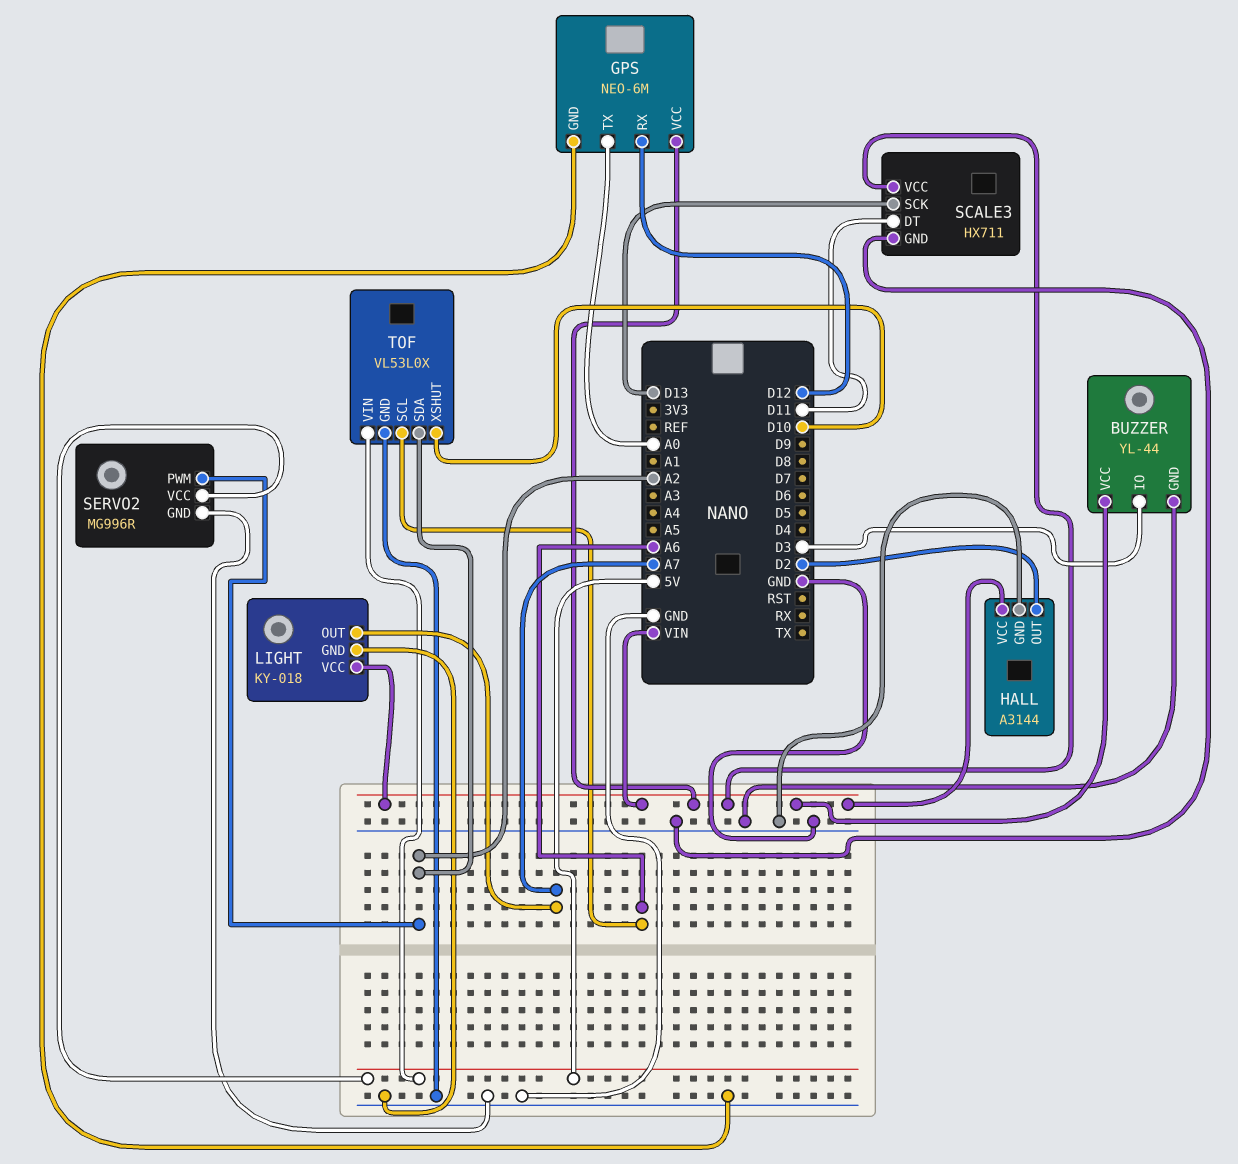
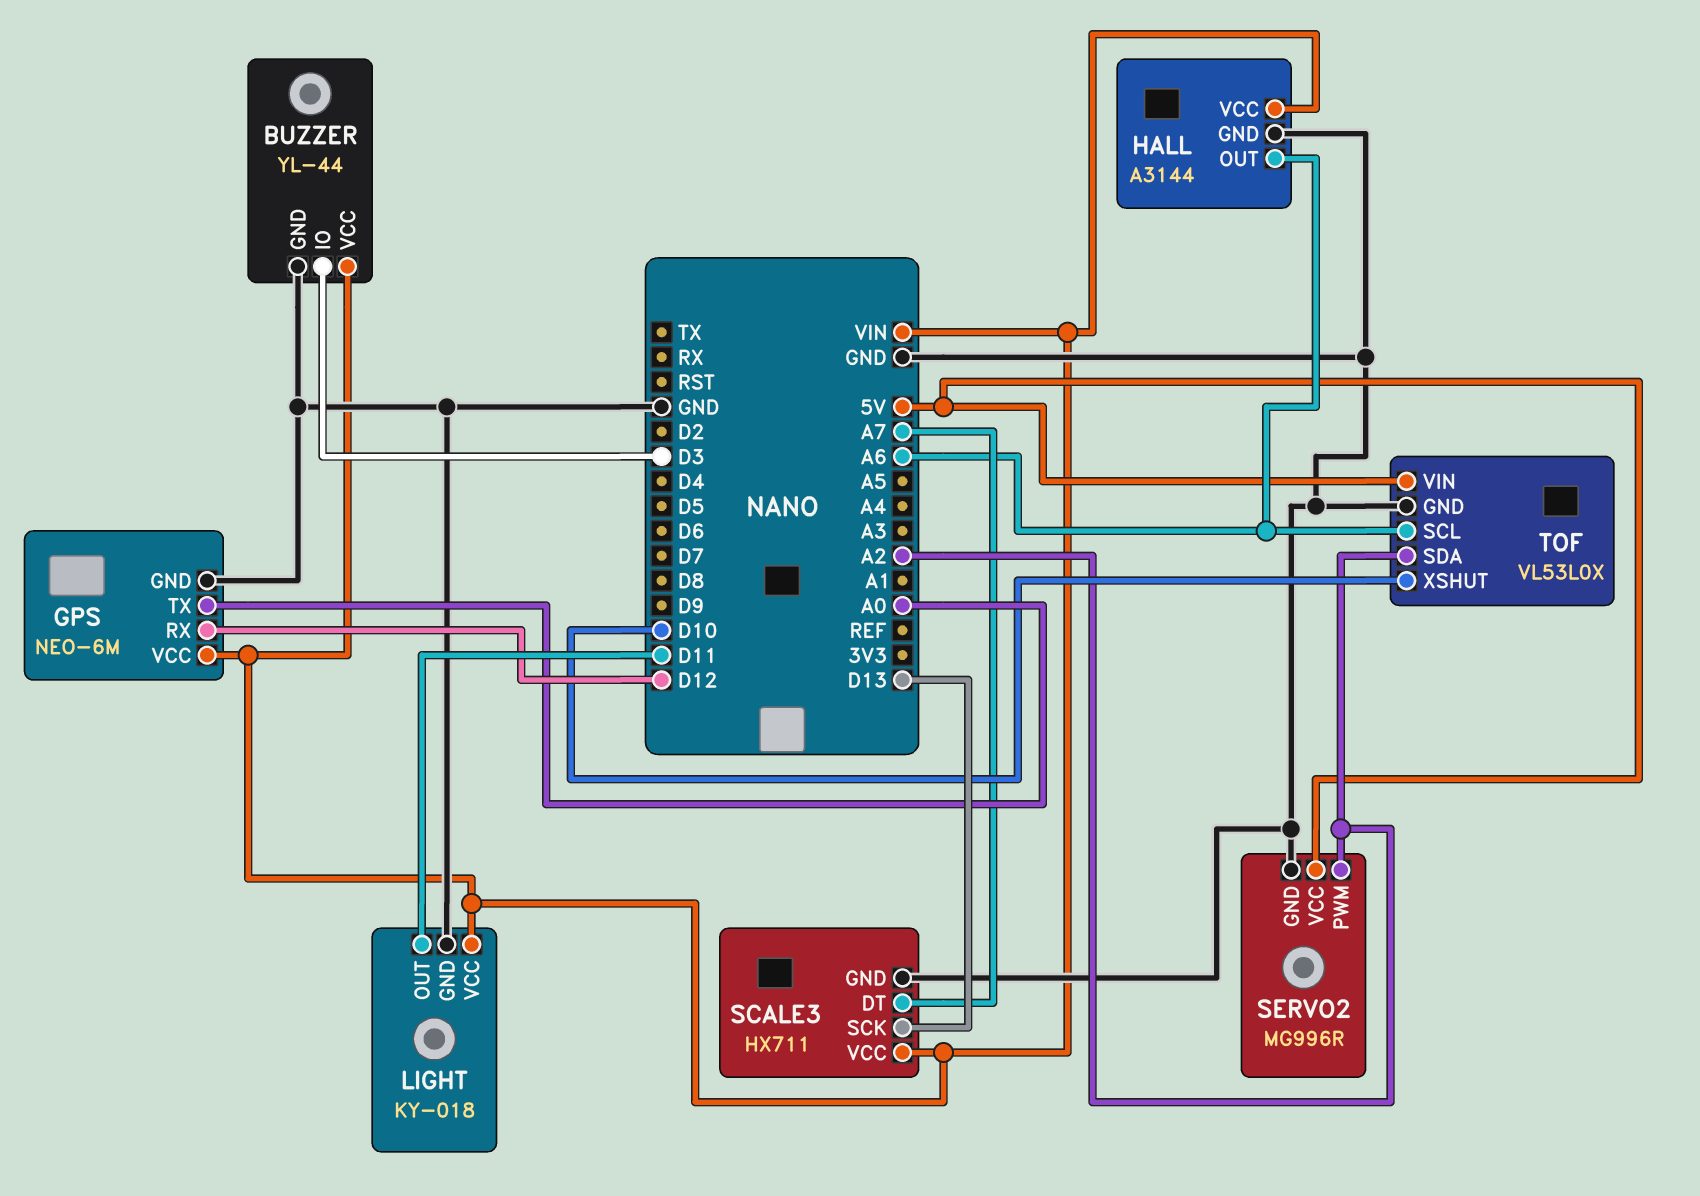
HALL pin OUT: D2 -> A6
LIGHT pin OUT: A7 -> D11
SCALE3 pin DT: D11 -> A7

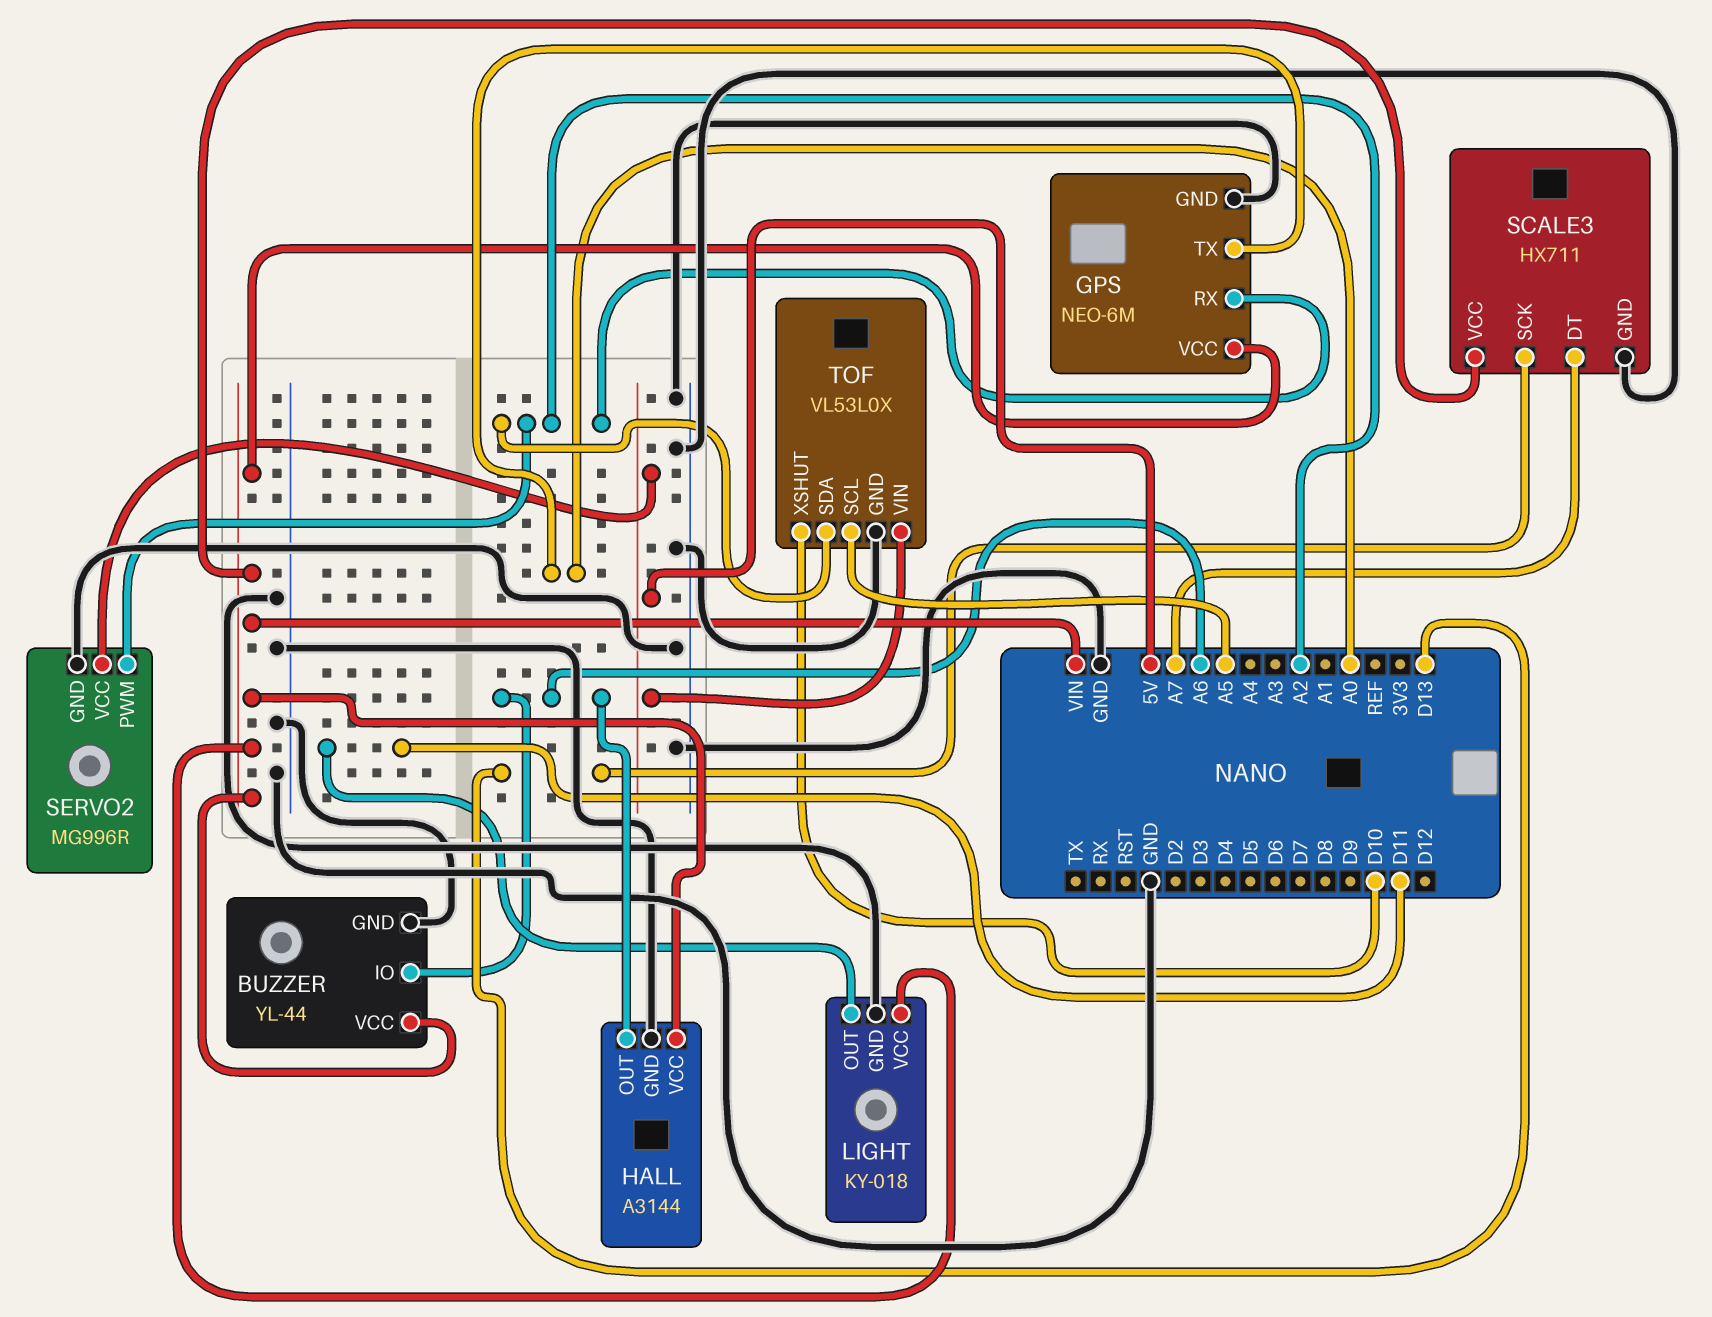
BUZZER pin IO: D3 -> A6
GPS pin RX: D12 -> A2
TOF pin SCL: A6 -> A5

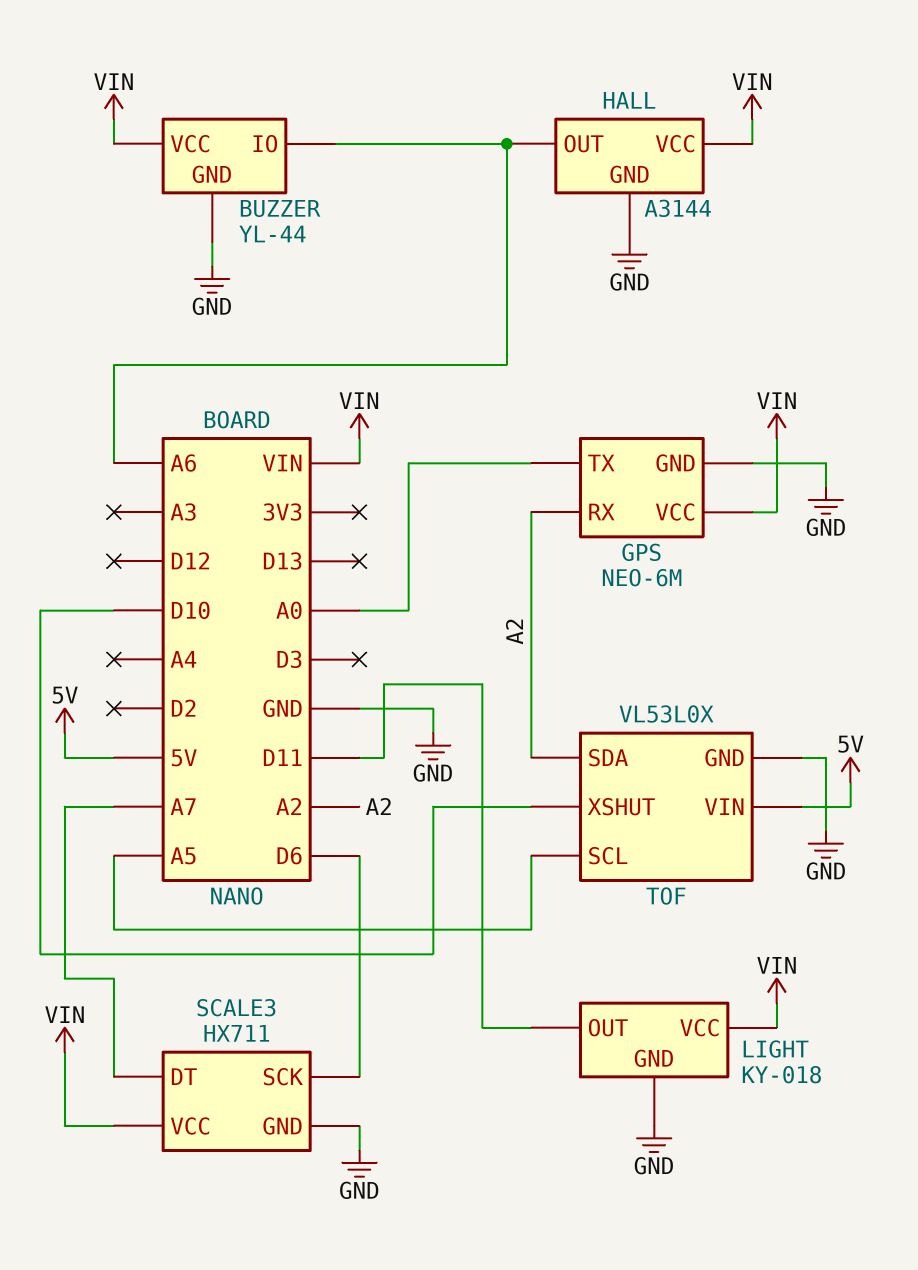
SCALE3 pin SCK: D13 -> D6
SERVO2: MG996R -> none
SERVO2 pin GND: GND -> none
SERVO2 pin PWM: A2 -> none
SERVO2 pin VCC: 5V -> none

